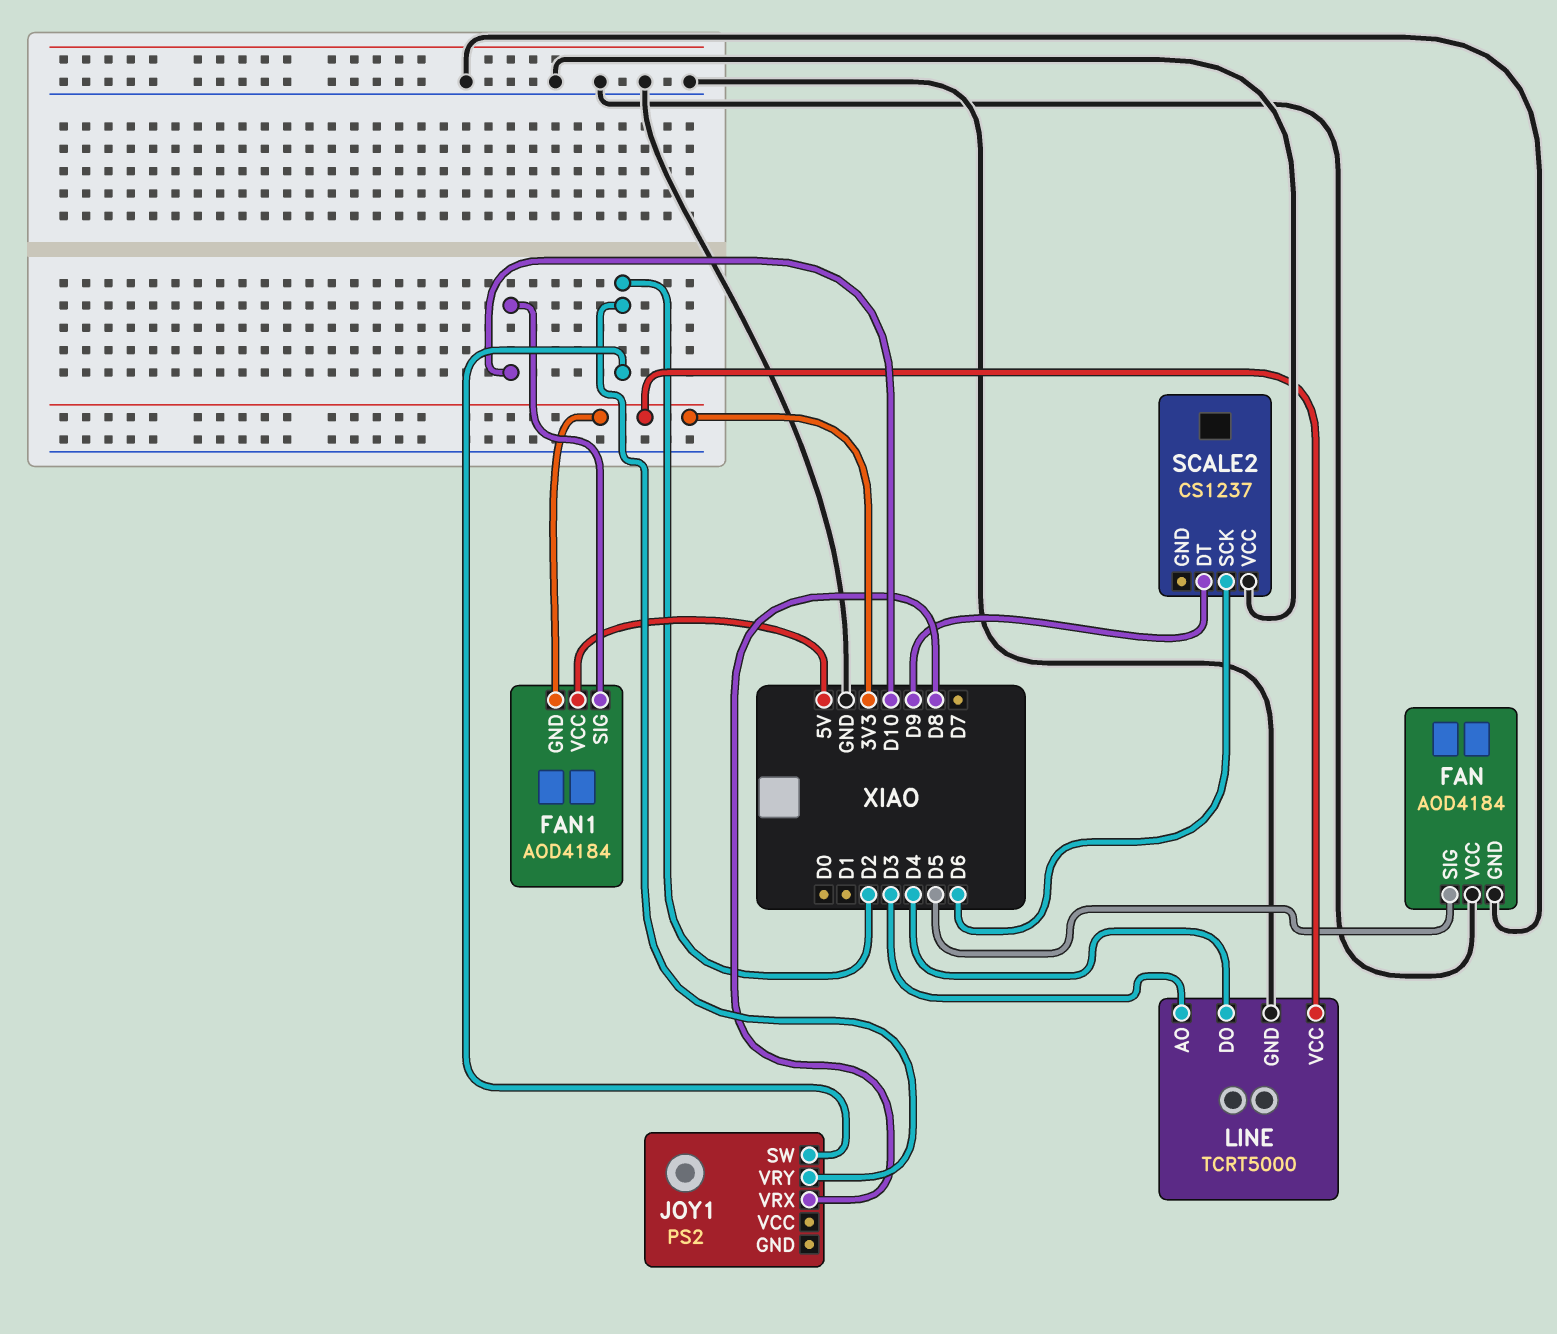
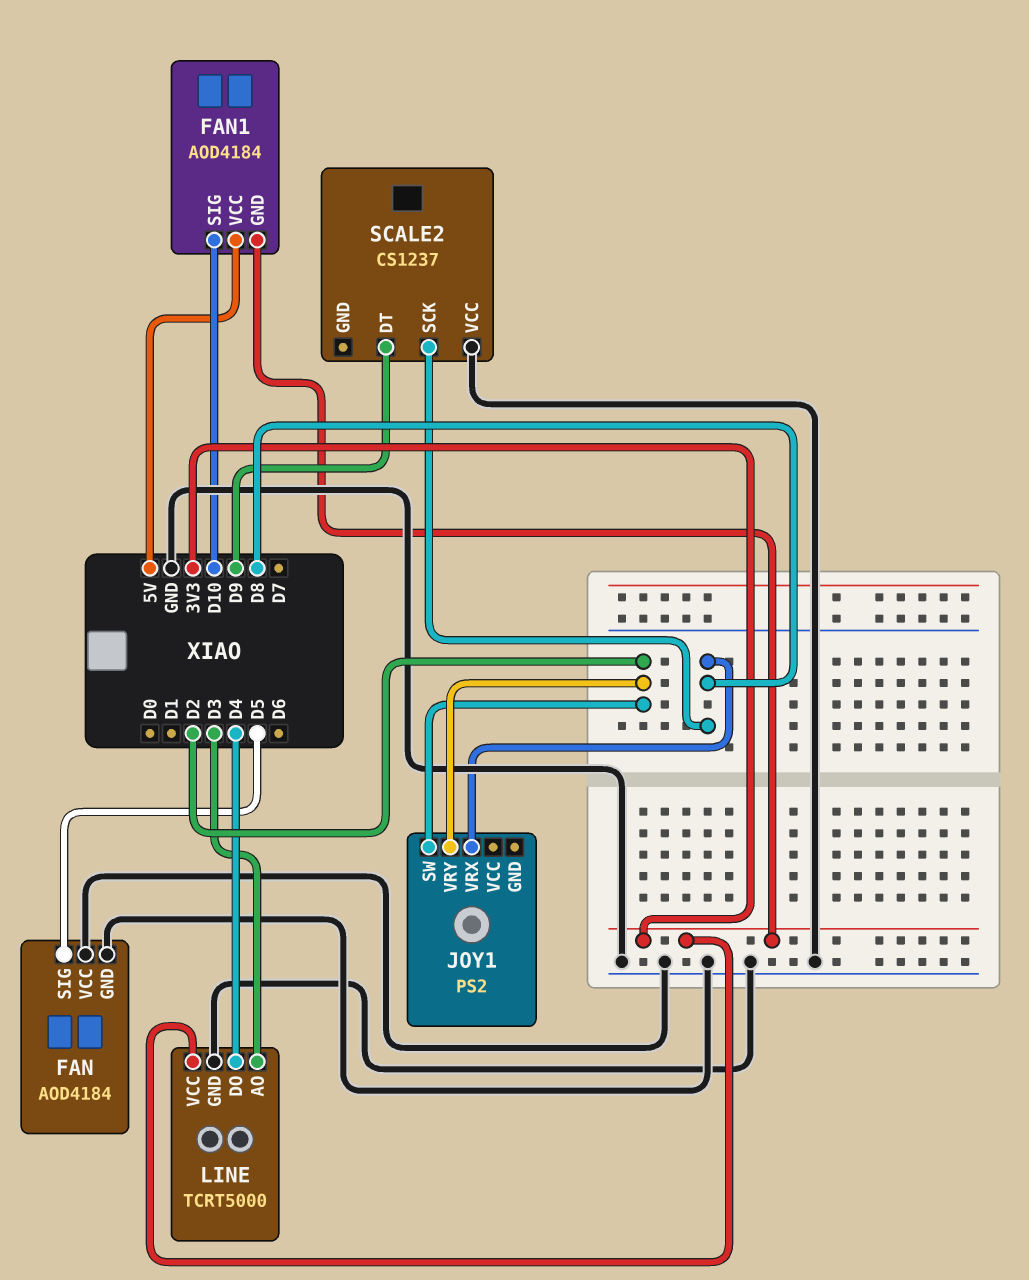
SCALE2 pin SCK: D6 -> D8

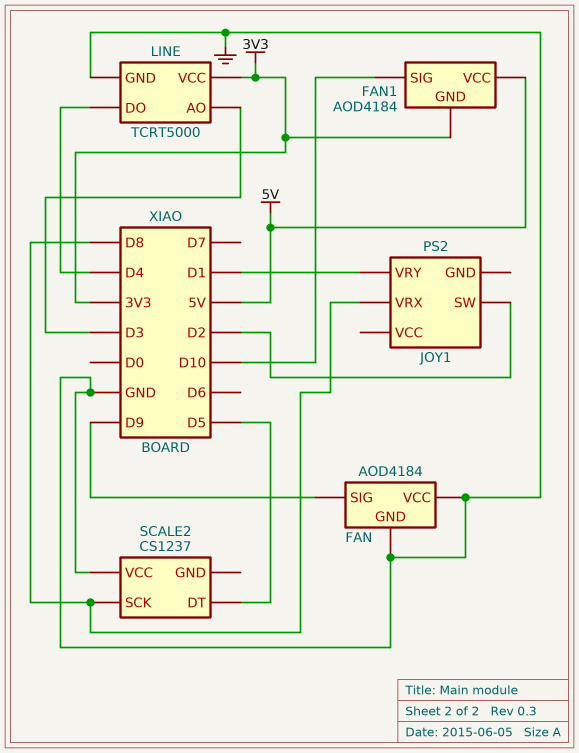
FAN pin SIG: D5 -> D9
JOY1 pin VRY: D2 -> D1
SCALE2 pin DT: D9 -> D5

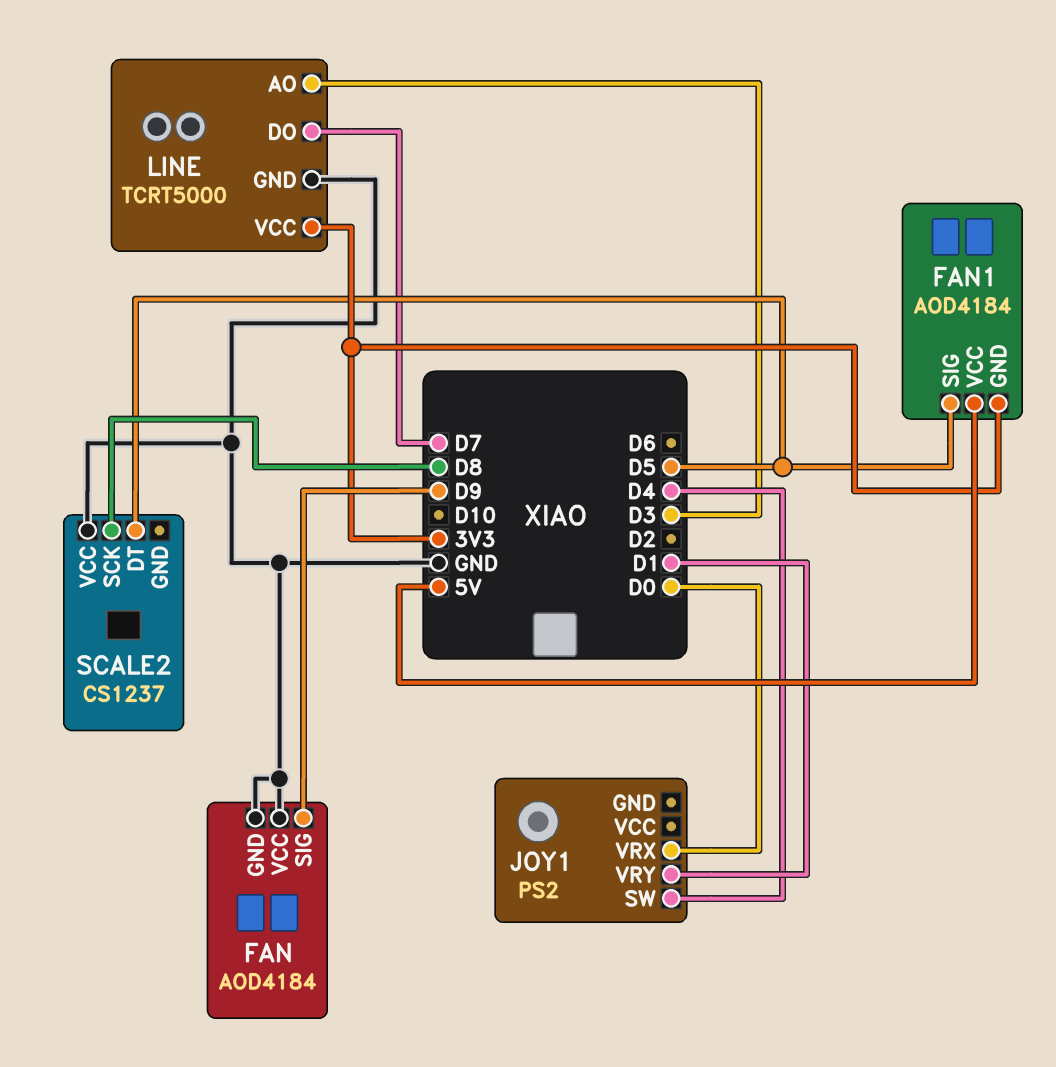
FAN1 pin SIG: D10 -> D5
JOY1 pin SW: D2 -> D4
JOY1 pin VRX: D8 -> D0
LINE pin DO: D4 -> D7

